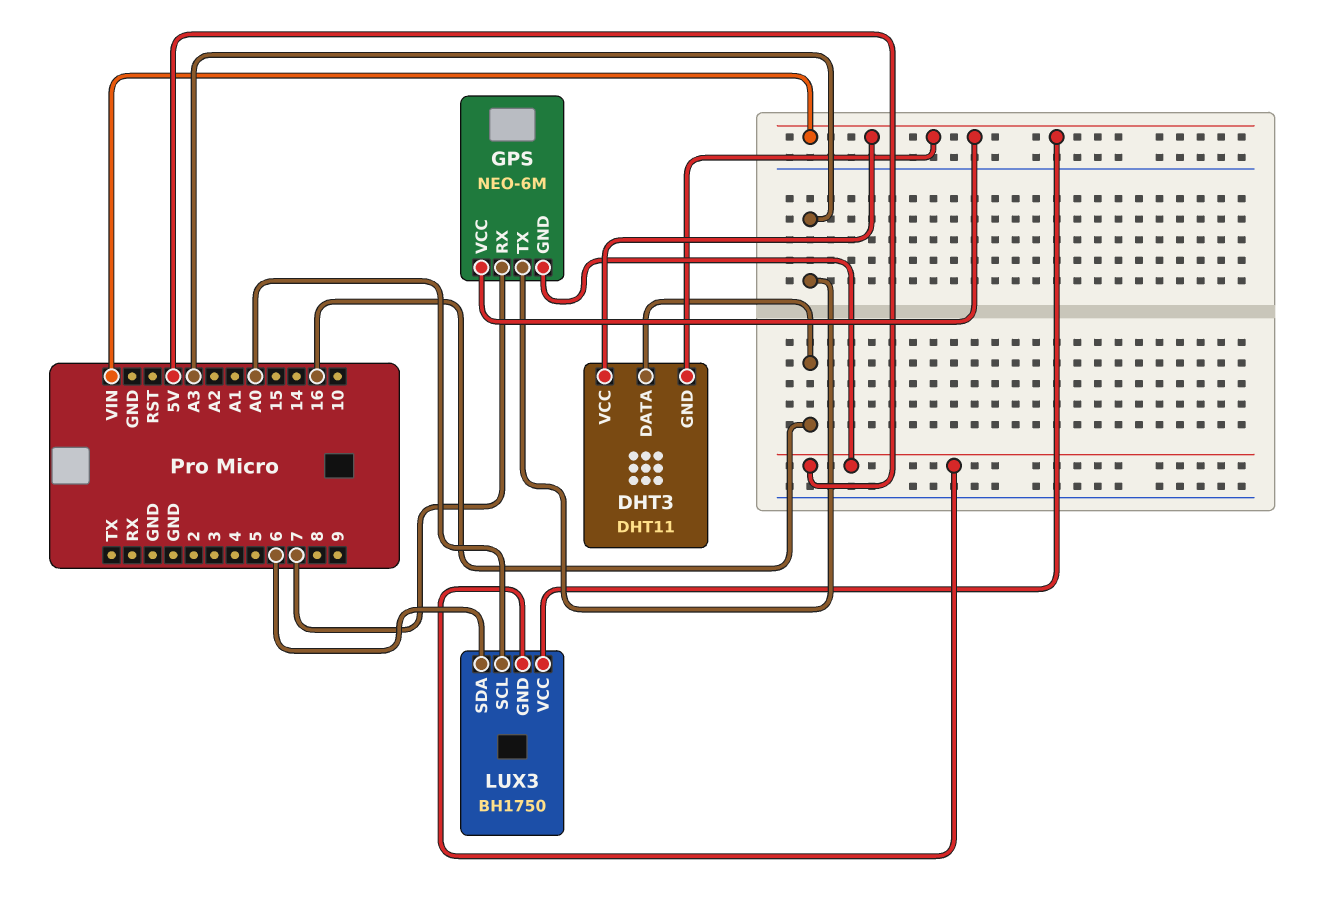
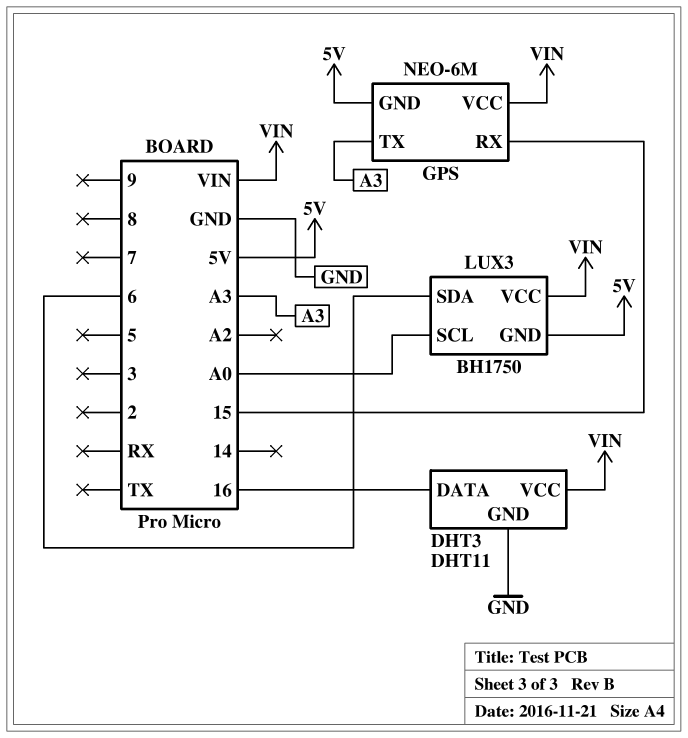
DHT3 pin GND: VIN -> GND
GPS pin RX: 7 -> 15

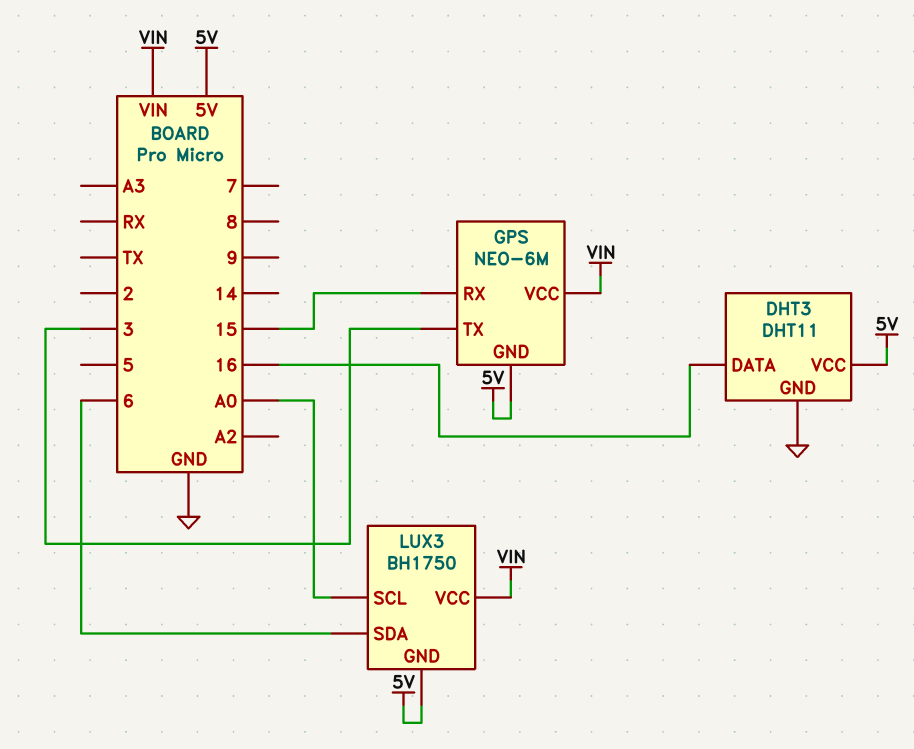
DHT3 pin VCC: VIN -> 5V
GPS pin TX: A3 -> 3

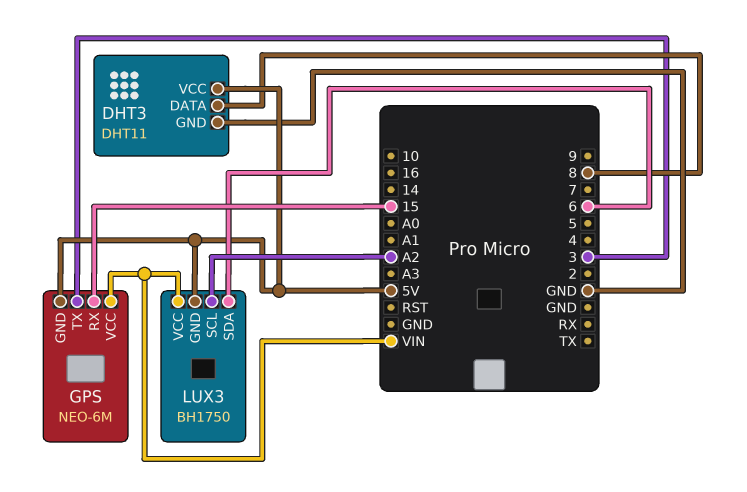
DHT3 pin DATA: 16 -> 8
LUX3 pin SCL: A0 -> A2

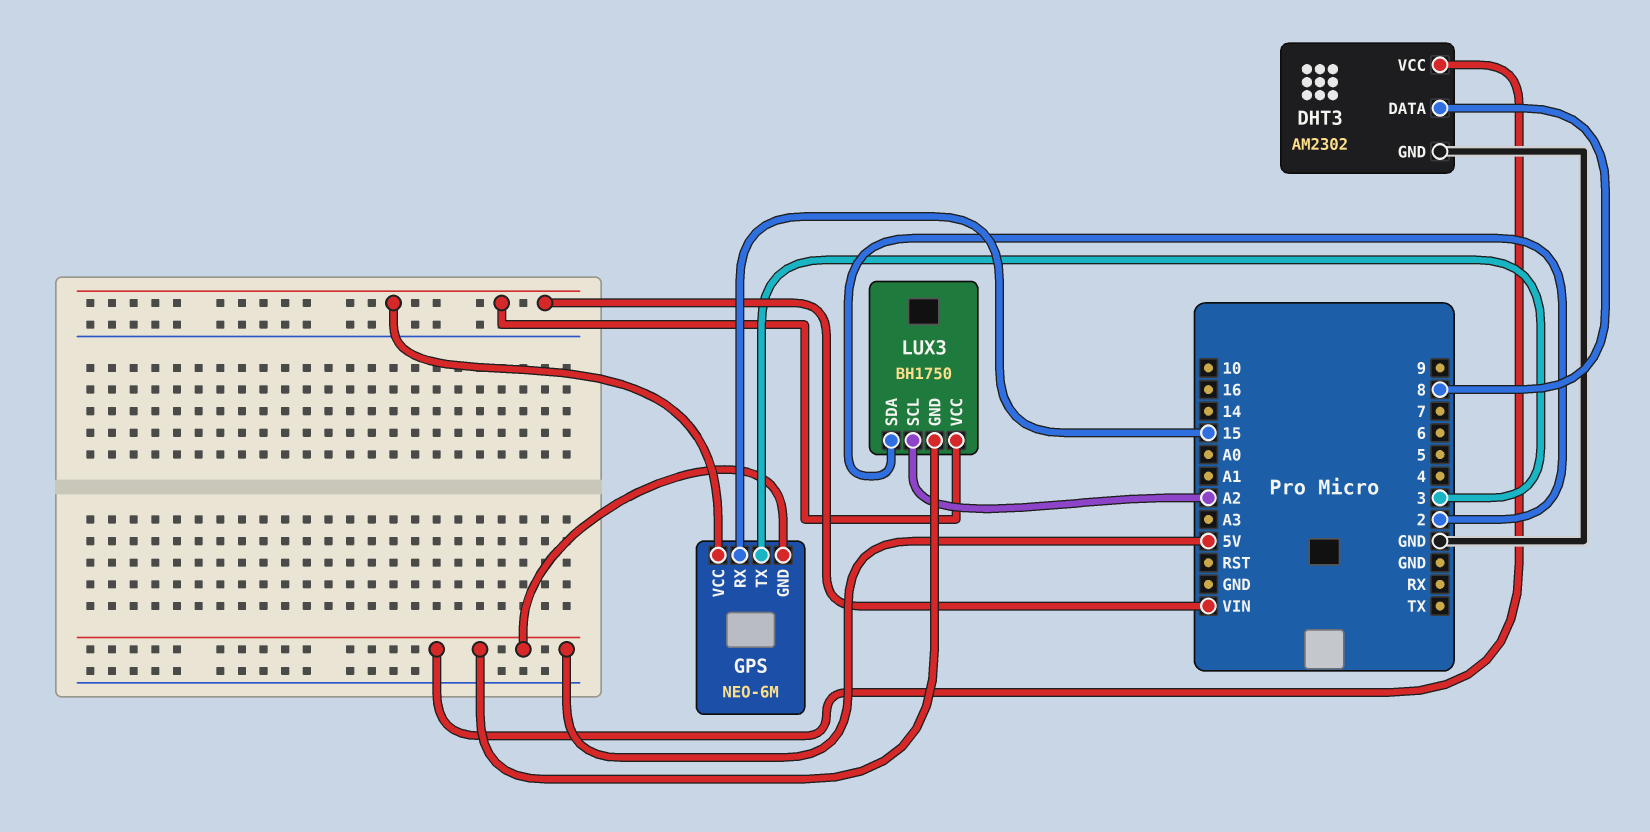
DHT3: DHT11 -> AM2302
LUX3 pin SDA: 6 -> 2

